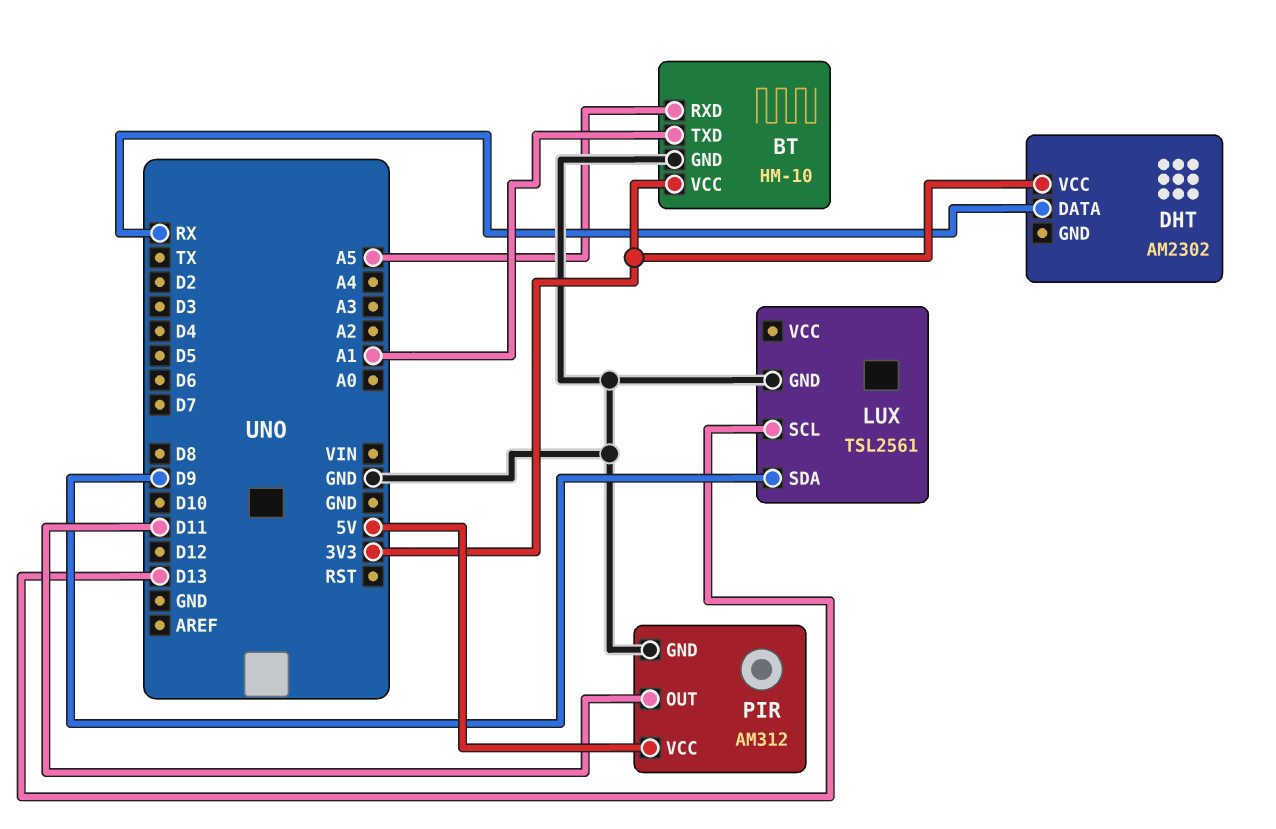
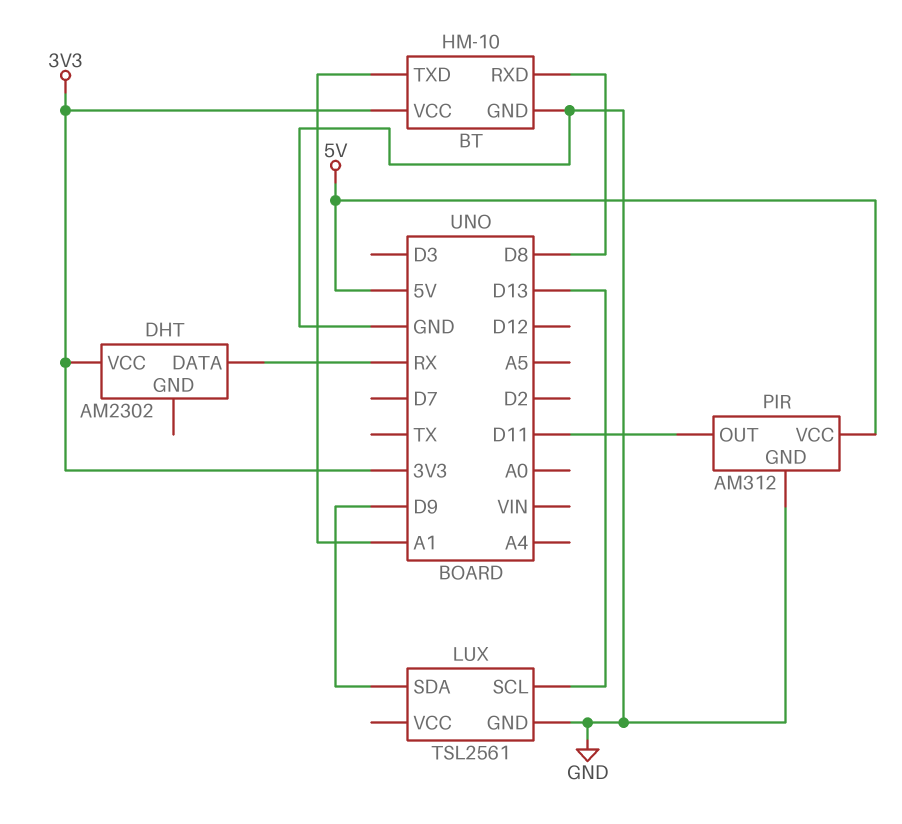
BT pin RXD: A5 -> D8

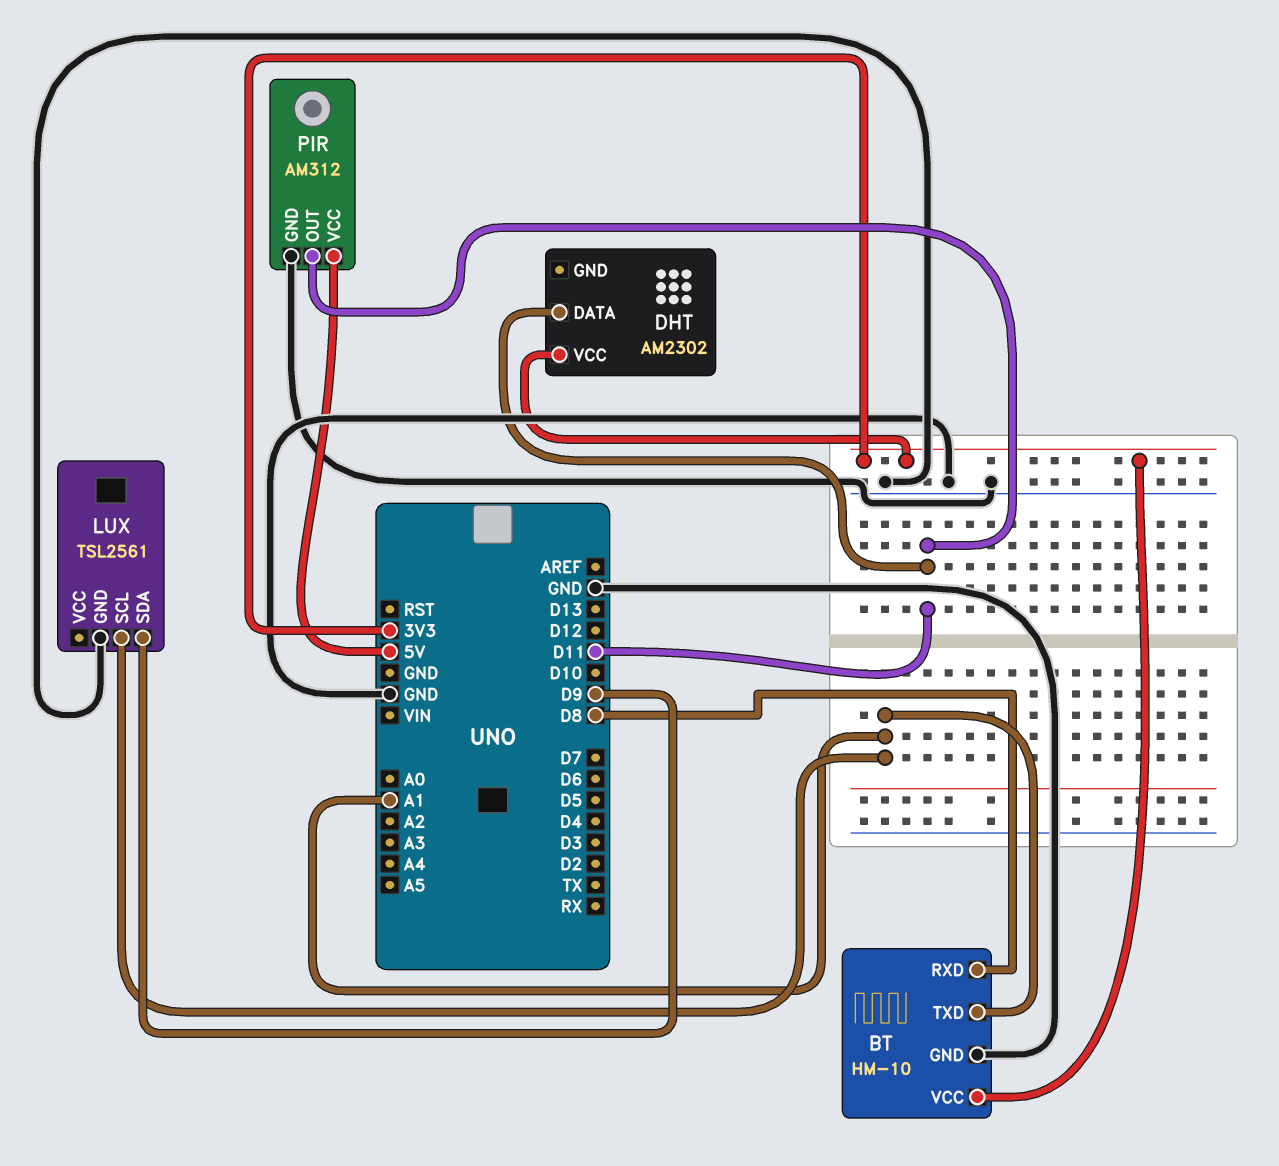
DHT pin DATA: RX -> D11
LUX pin SCL: D13 -> A1

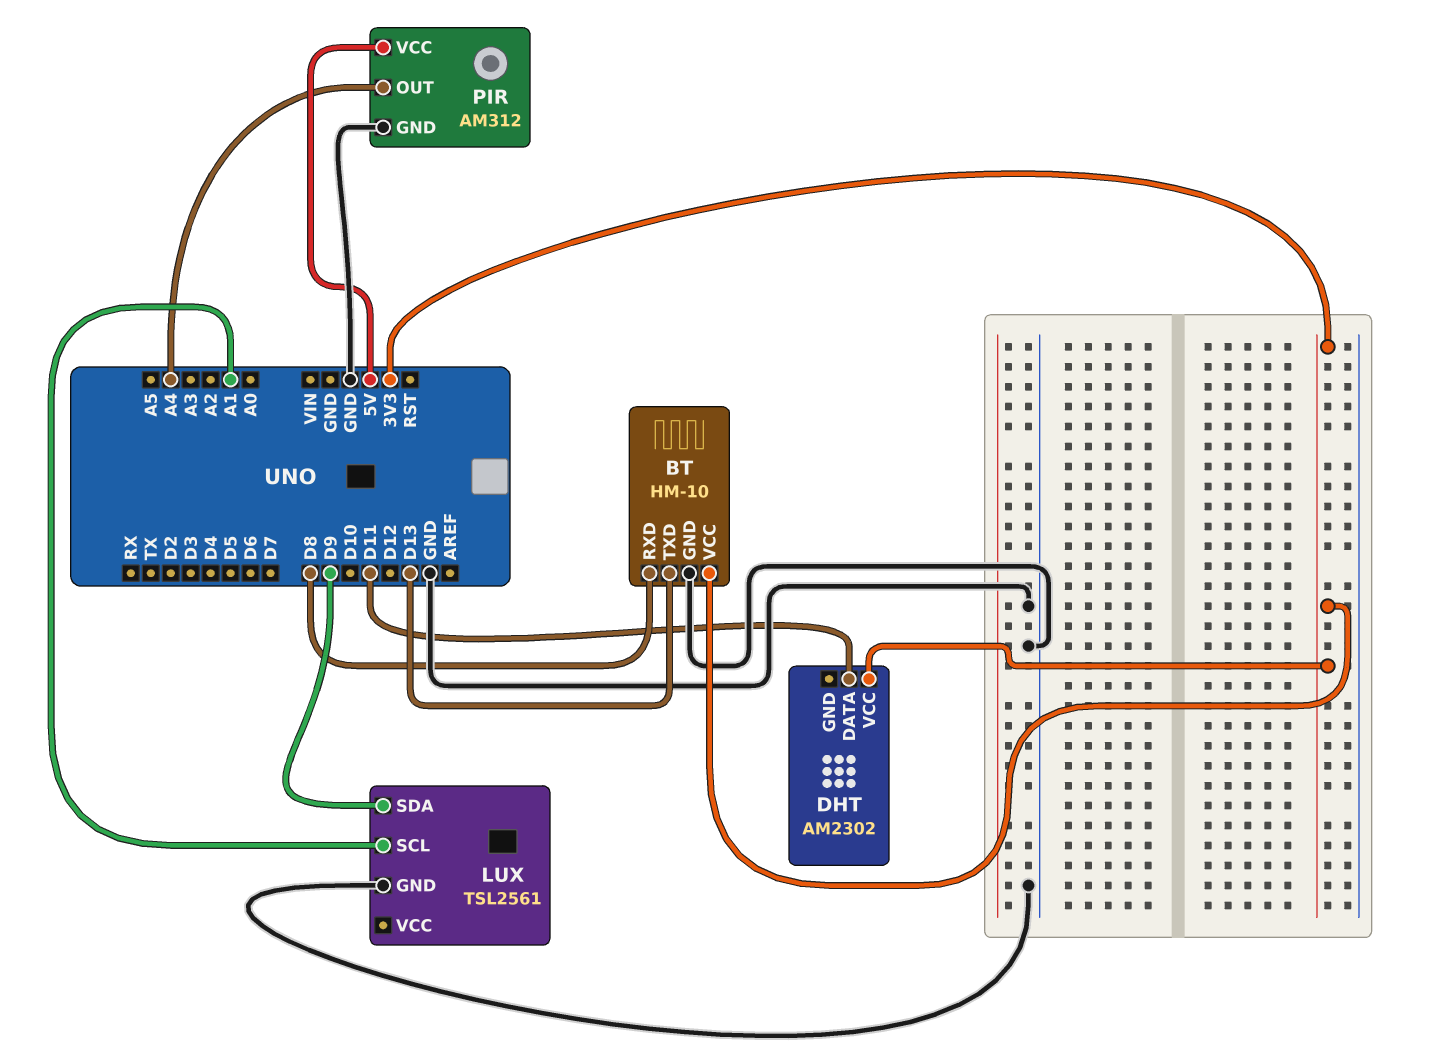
BT pin TXD: A1 -> D13
PIR pin OUT: D11 -> A4

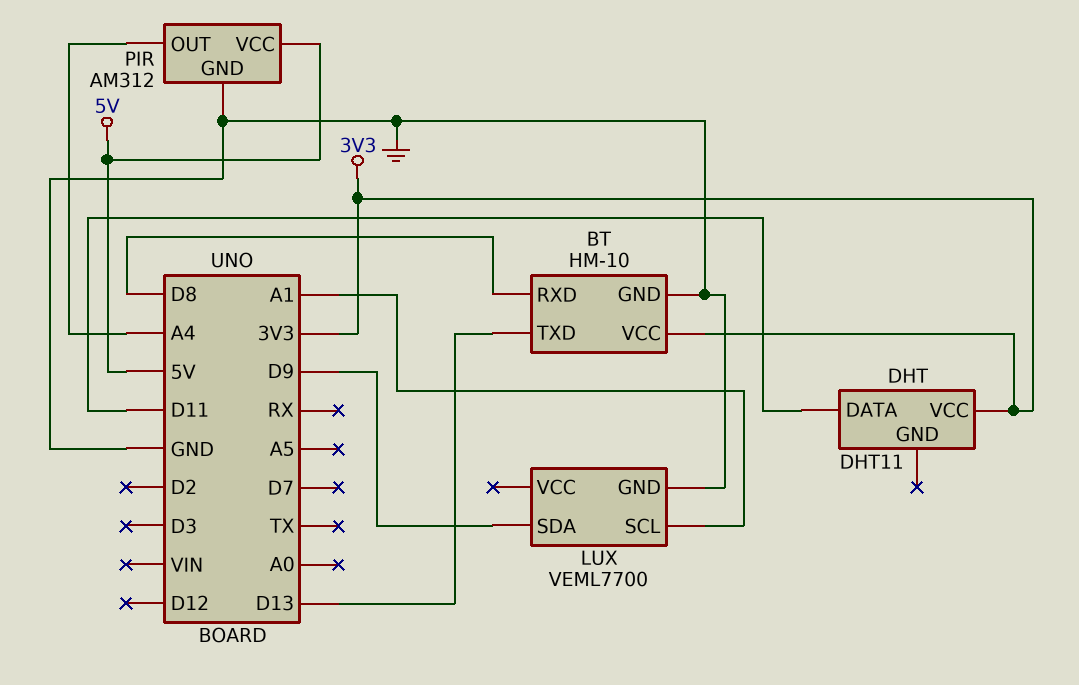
DHT: AM2302 -> DHT11
LUX: TSL2561 -> VEML7700

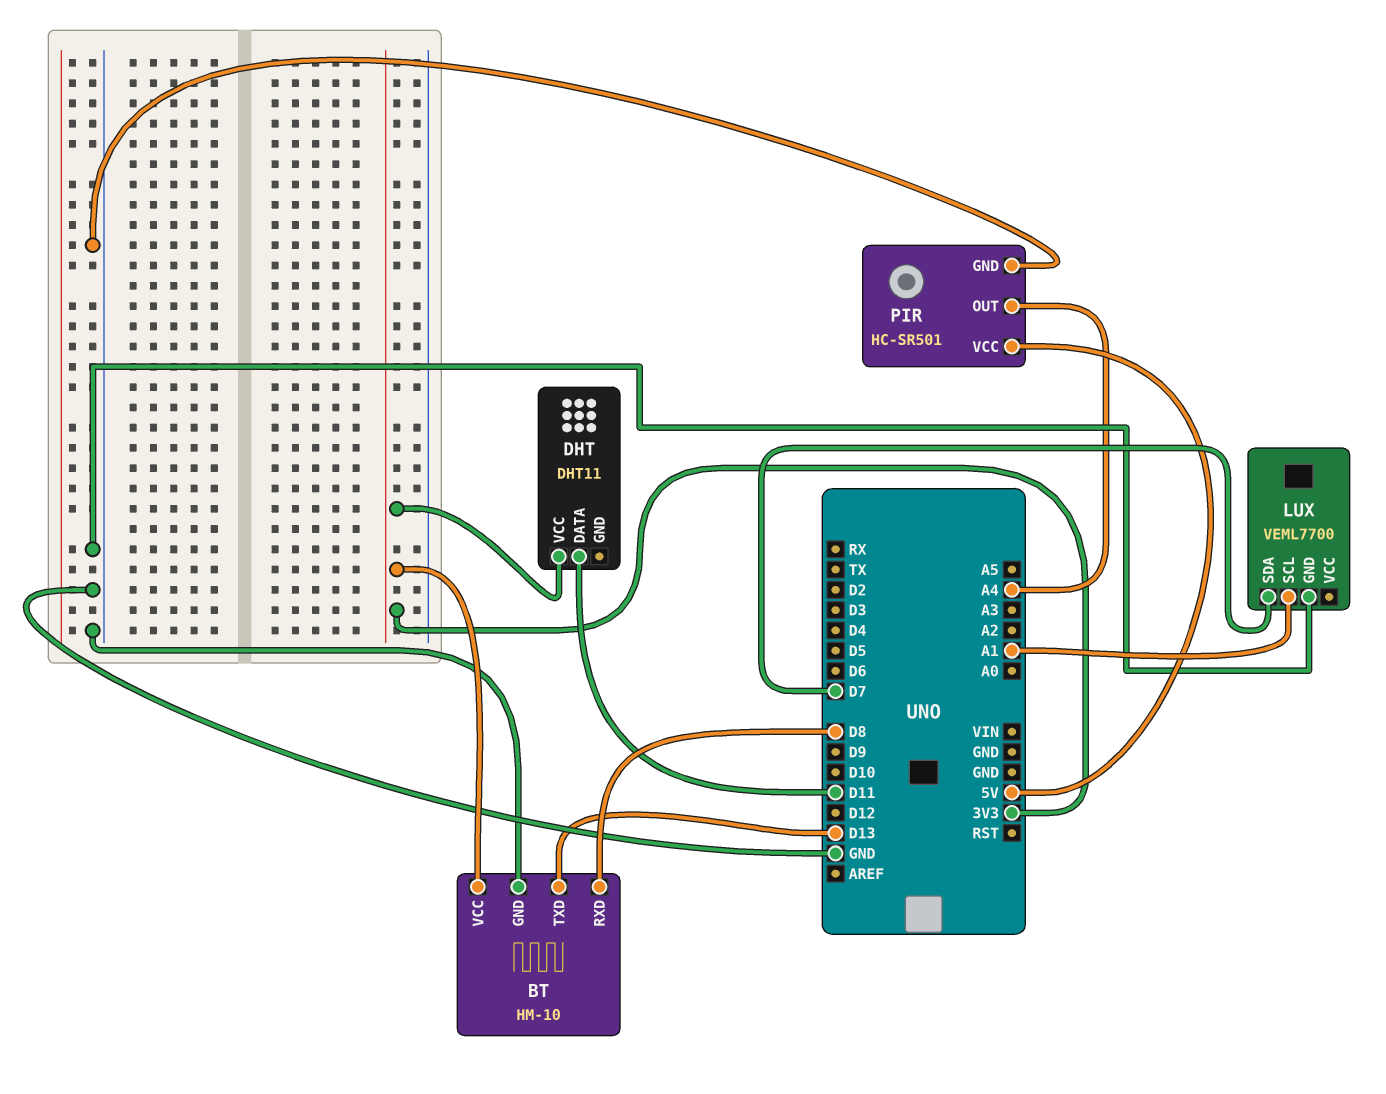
LUX pin SDA: D9 -> D7
PIR: AM312 -> HC-SR501

